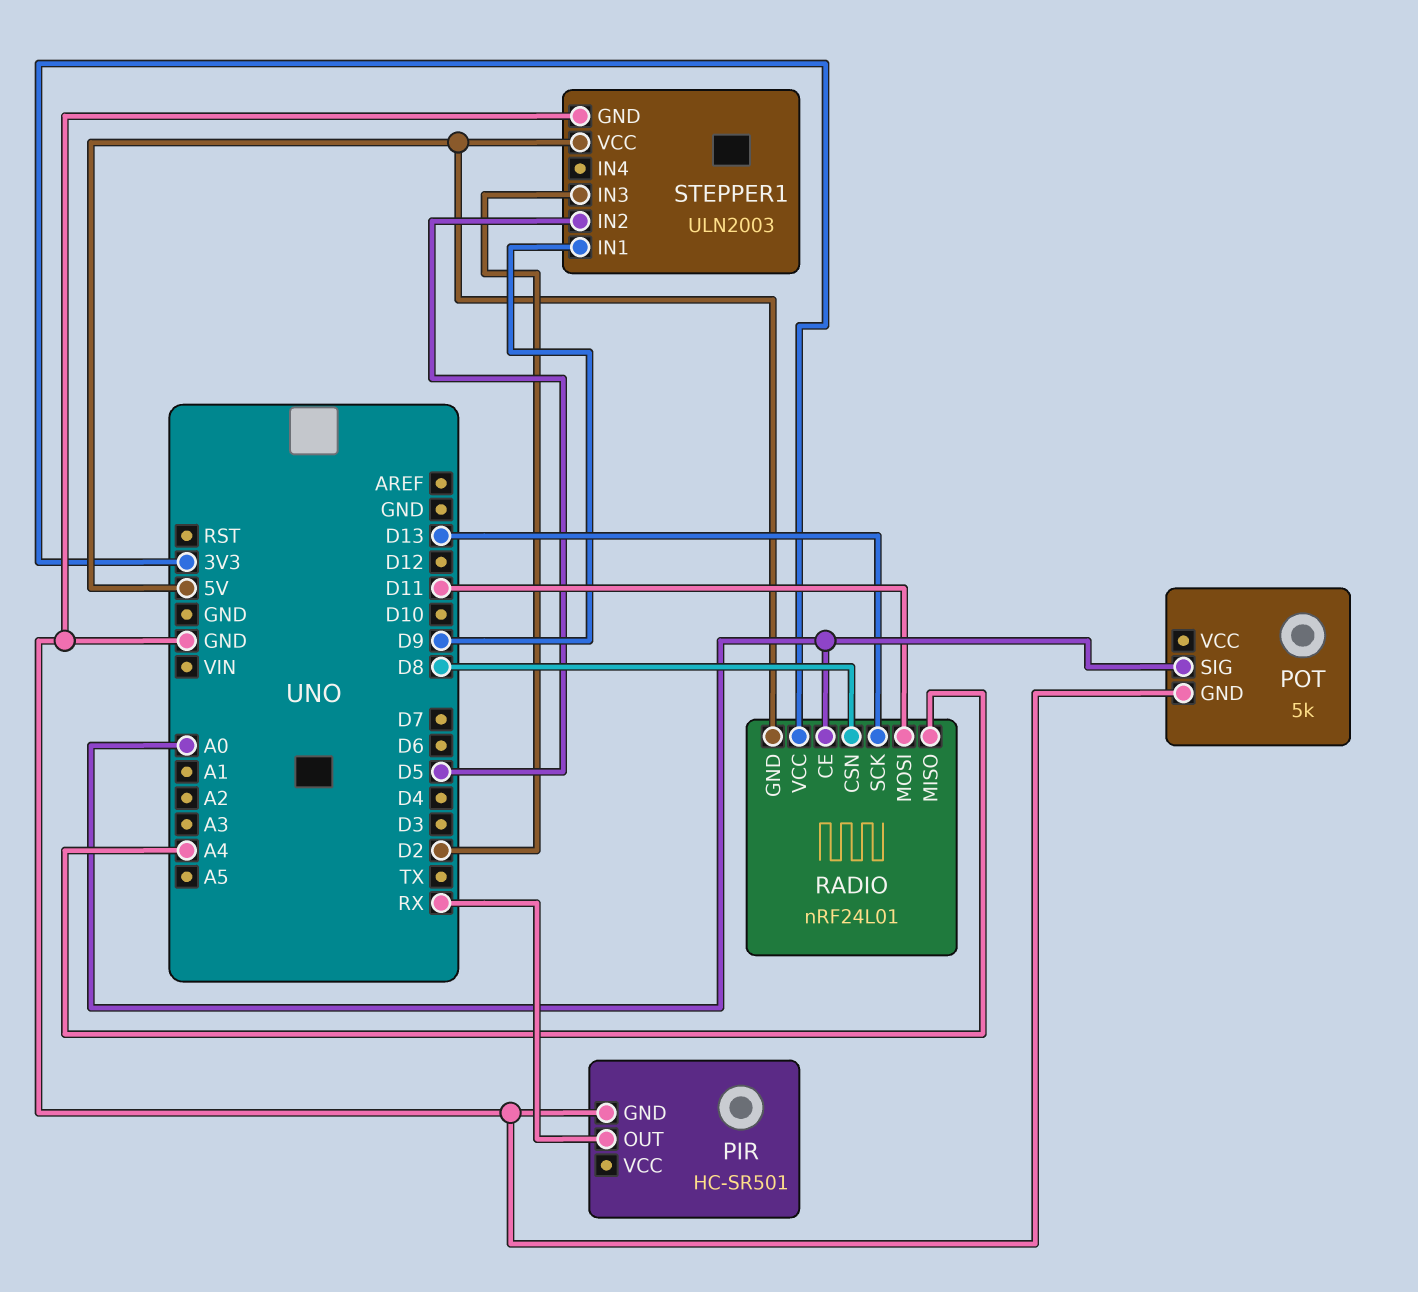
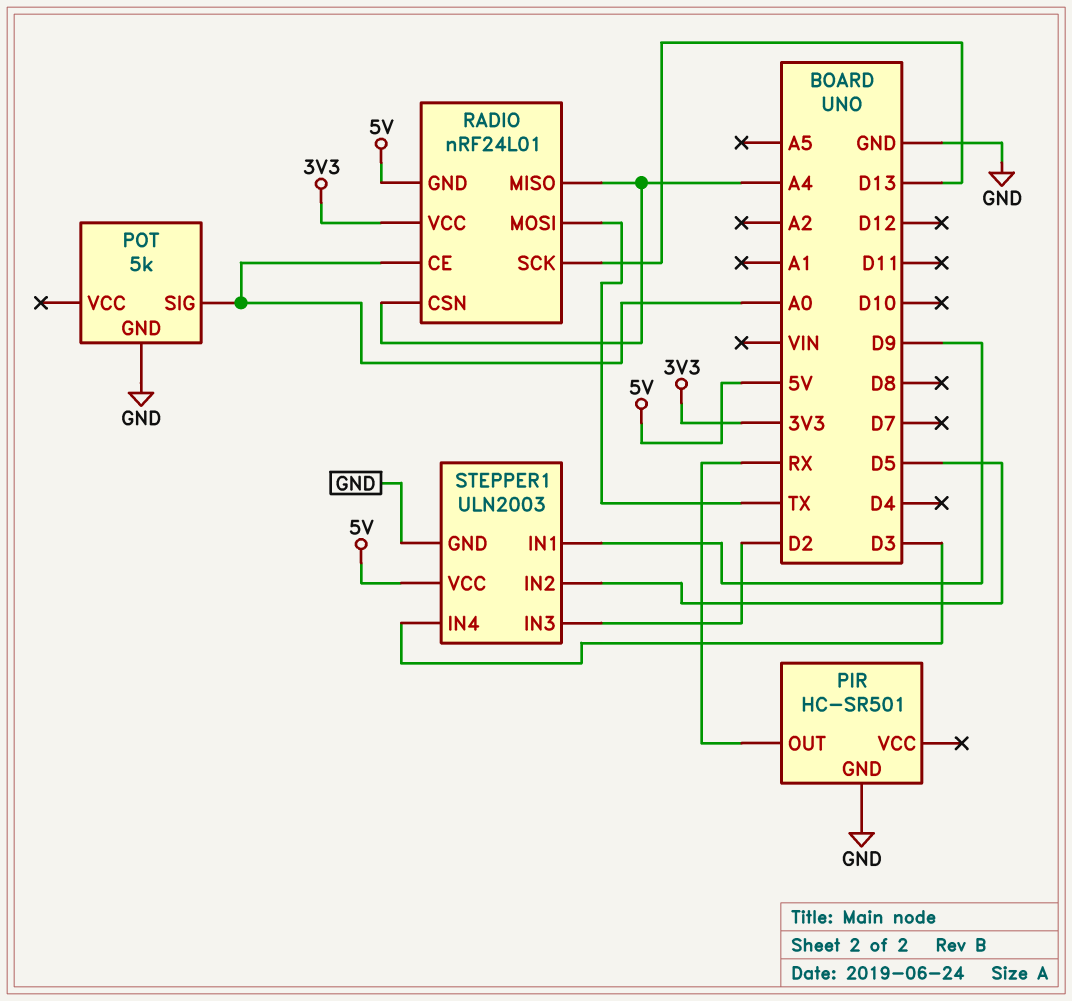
RADIO pin CSN: D8 -> A4
RADIO pin MOSI: D11 -> TX
STEPPER1 pin IN4: none -> D3

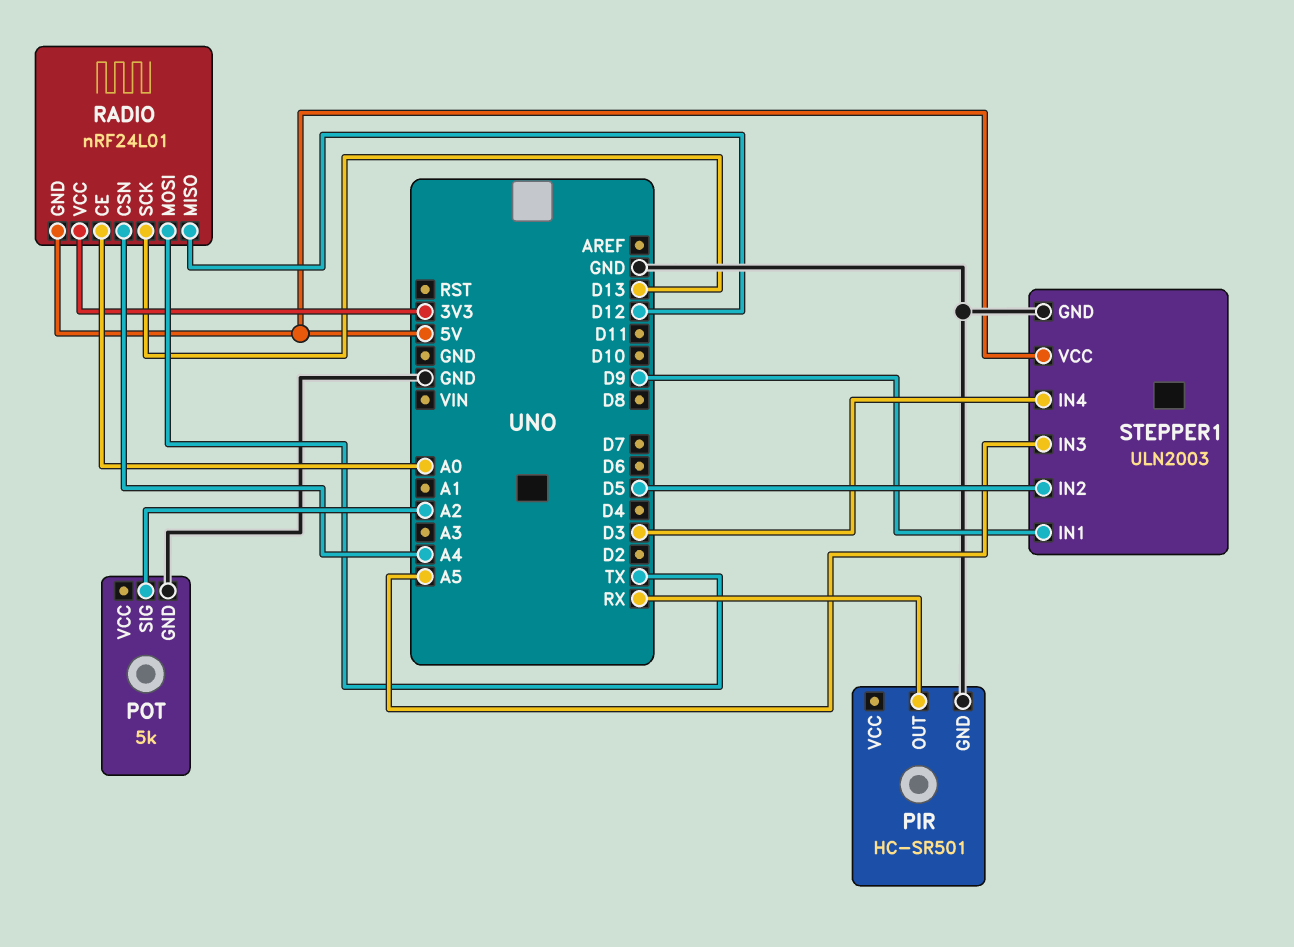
POT pin SIG: A0 -> A2
RADIO pin MISO: A4 -> D12
STEPPER1 pin IN3: D2 -> A5

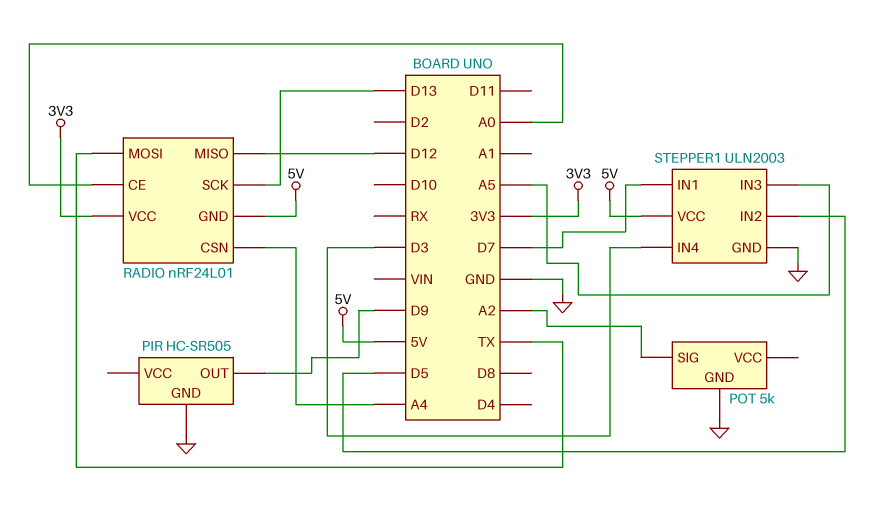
PIR: HC-SR501 -> HC-SR505
PIR pin OUT: RX -> D9
STEPPER1 pin IN1: D9 -> D7

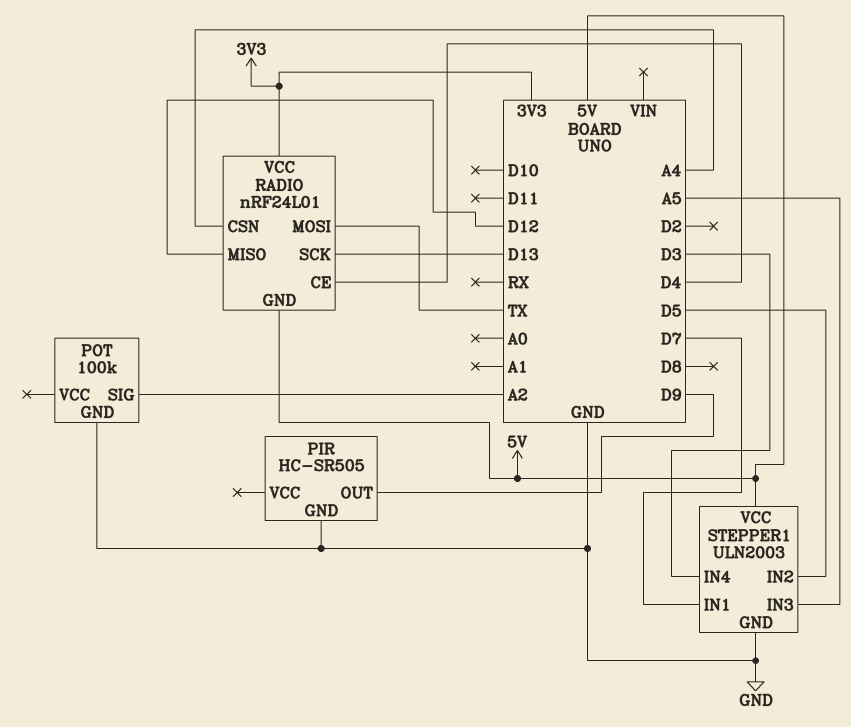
POT: 5k -> 100k
RADIO pin CE: A0 -> D4

